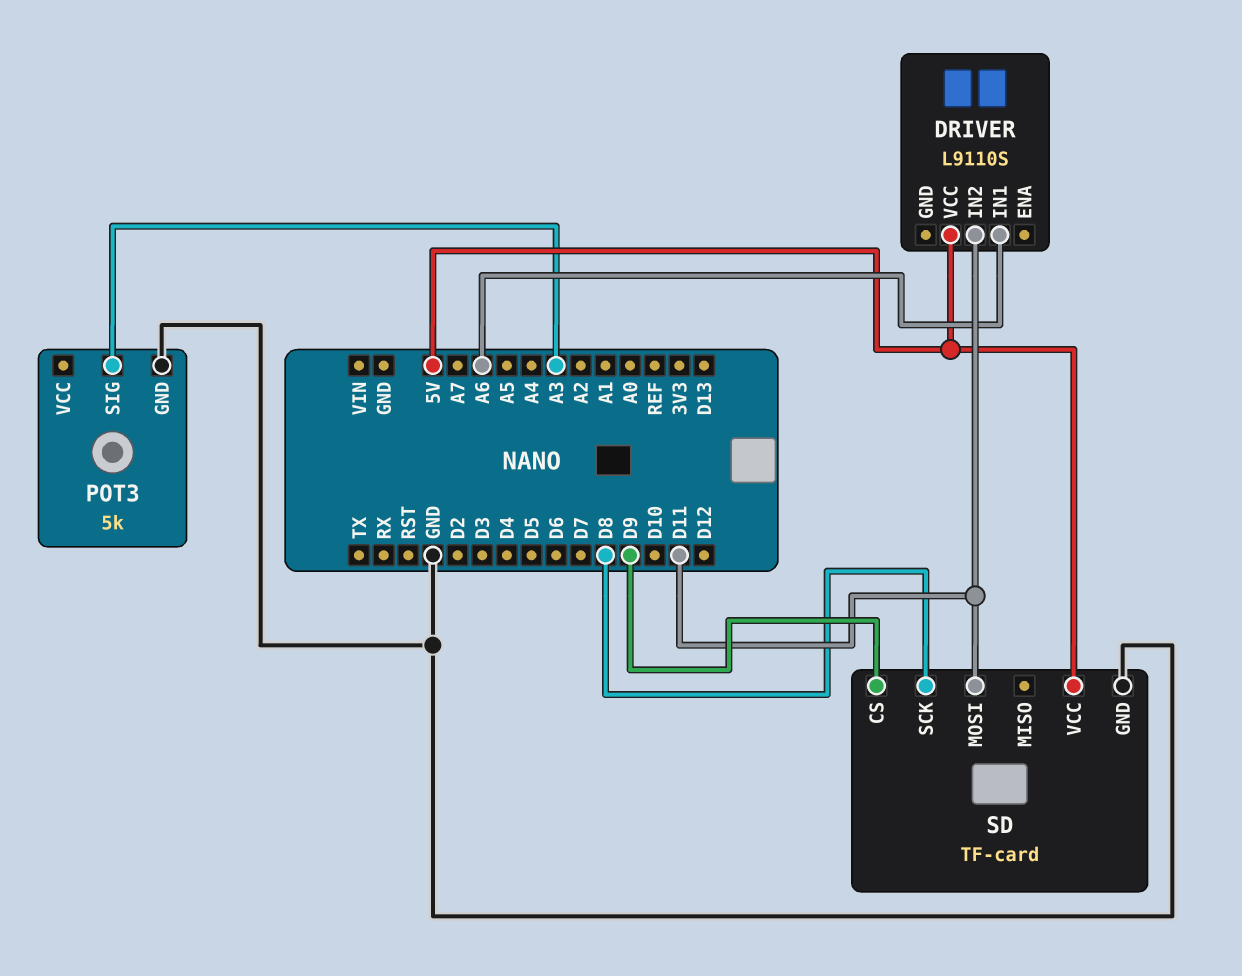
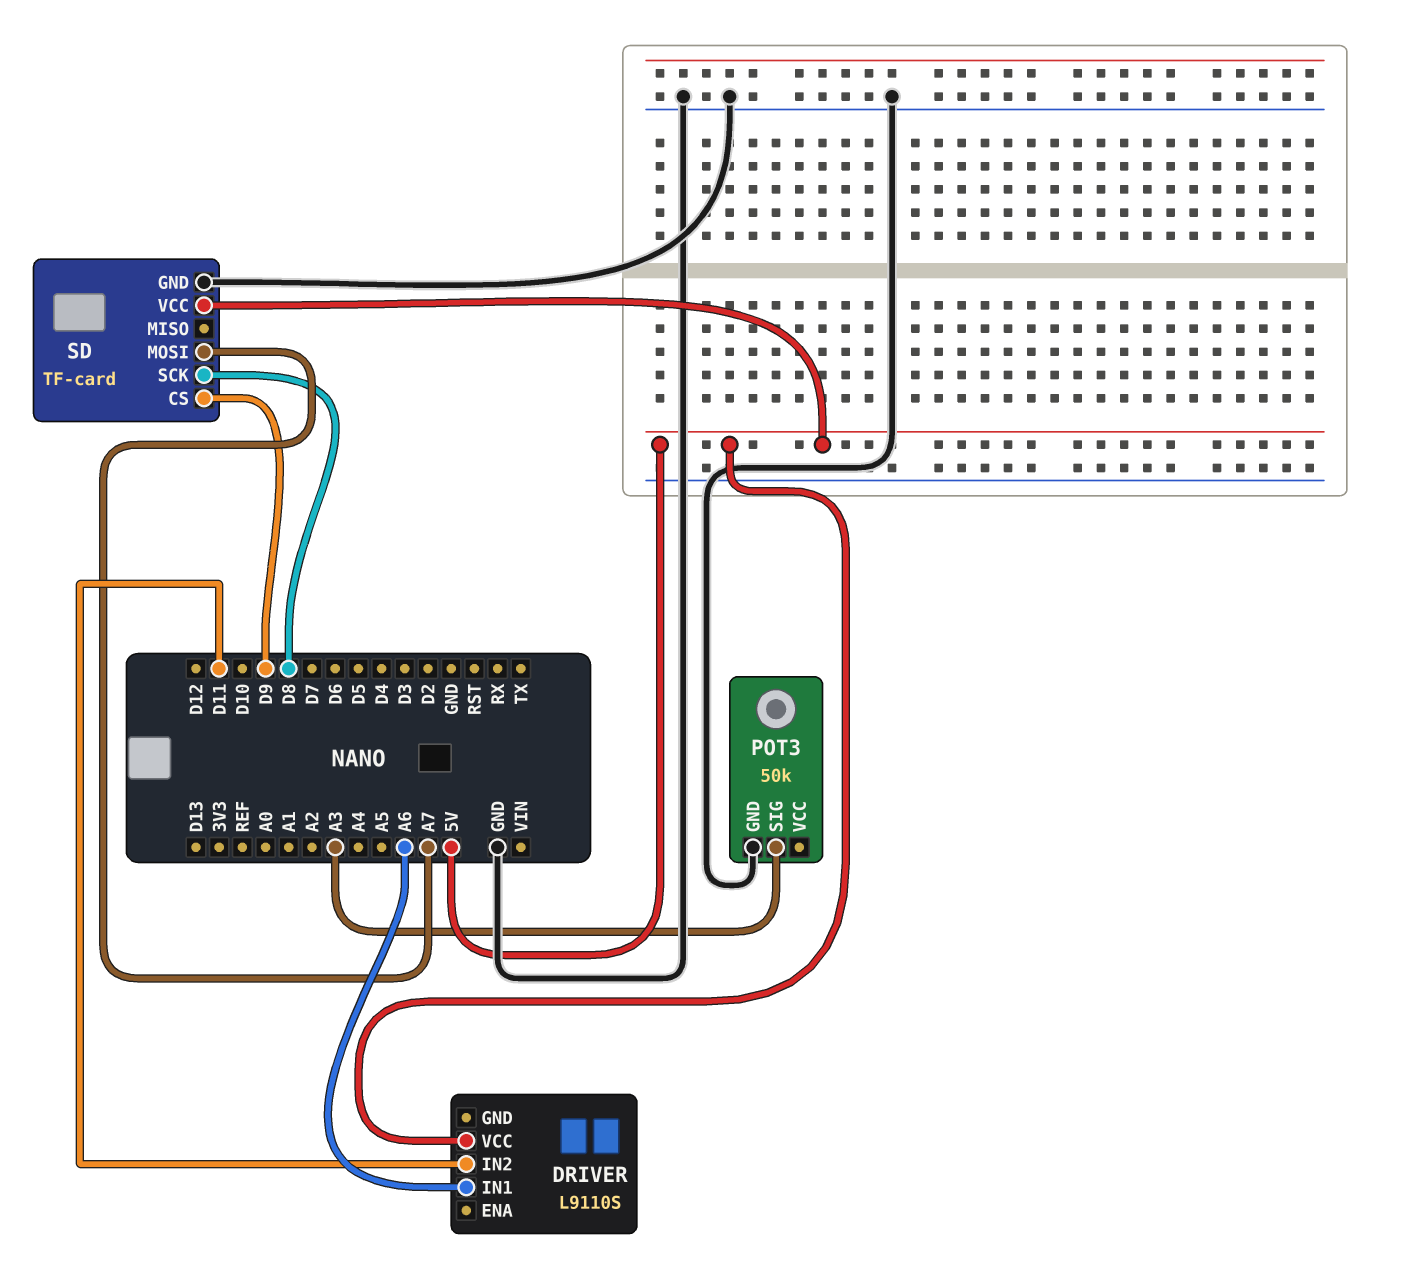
POT3: 5k -> 50k
SD pin MOSI: D11 -> A7

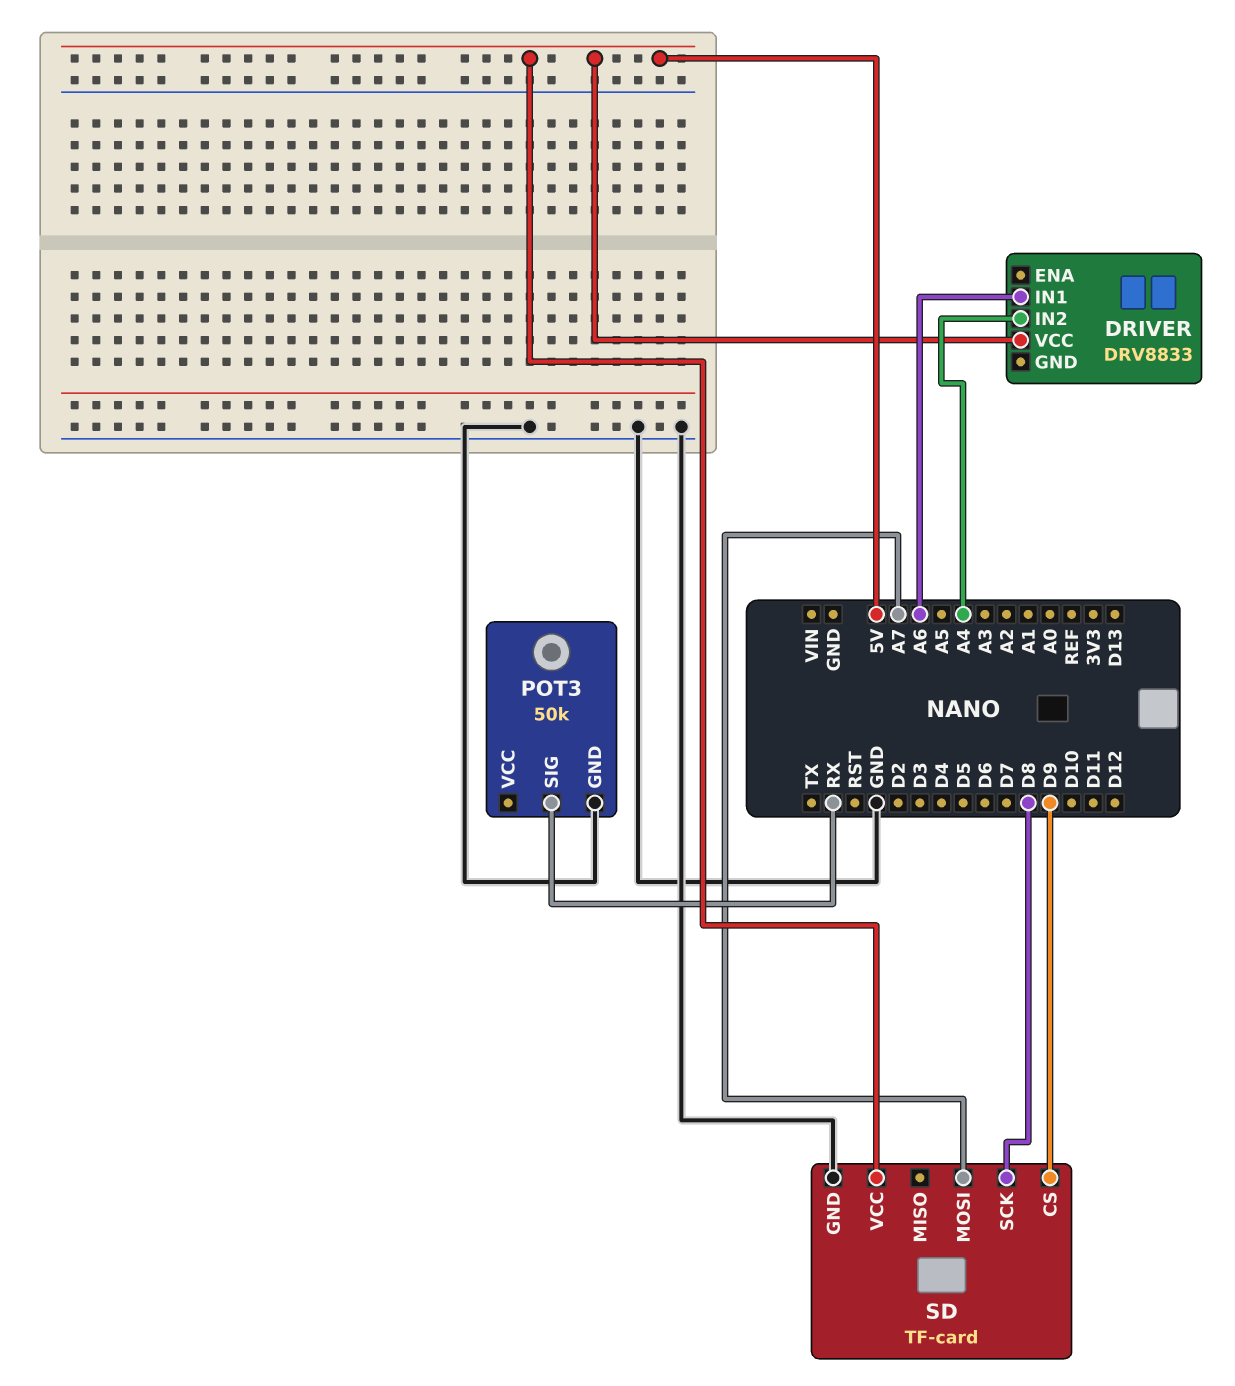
DRIVER: L9110S -> DRV8833
DRIVER pin IN2: D11 -> A4
POT3 pin SIG: A3 -> RX

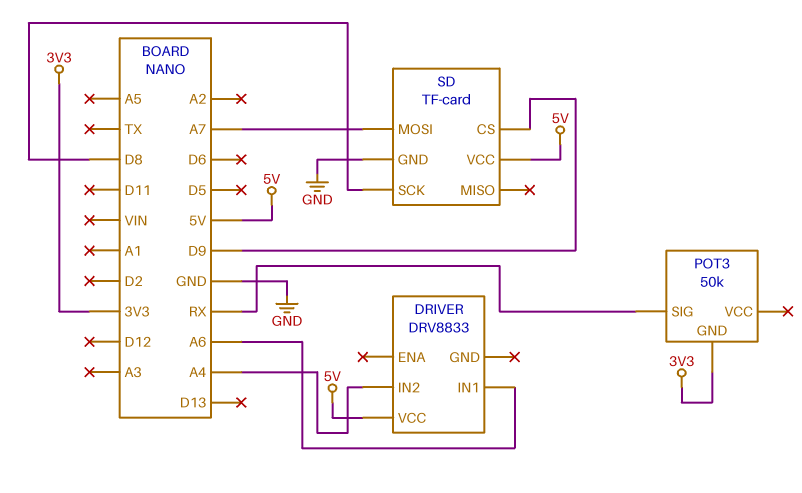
POT3 pin GND: GND -> 3V3

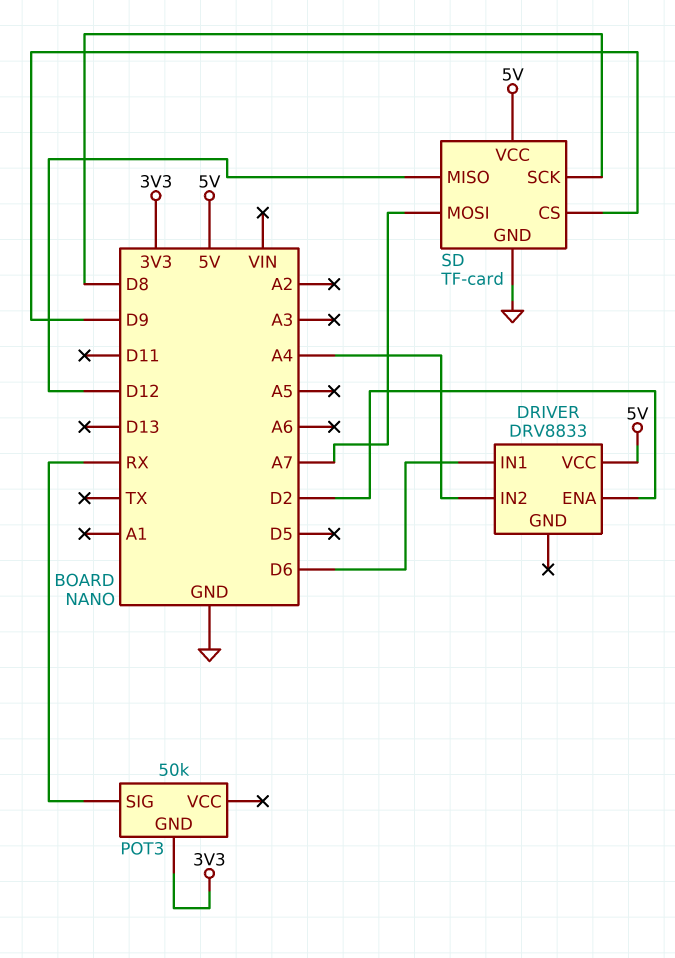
DRIVER pin ENA: none -> D2
DRIVER pin IN1: A6 -> D6
SD pin MISO: none -> D12

